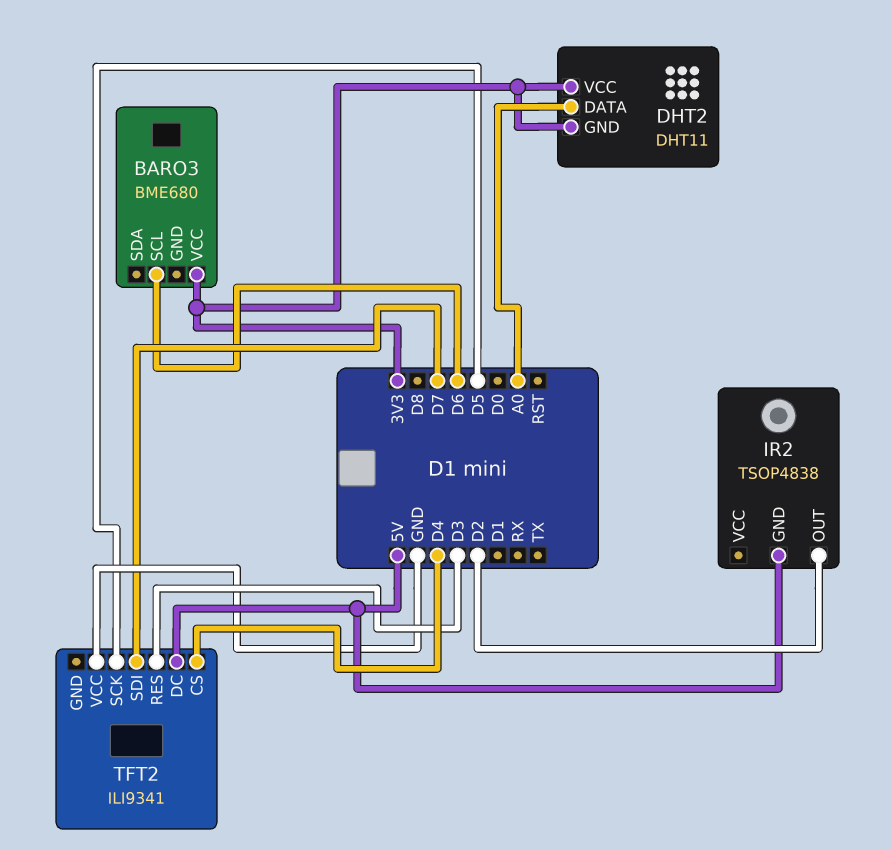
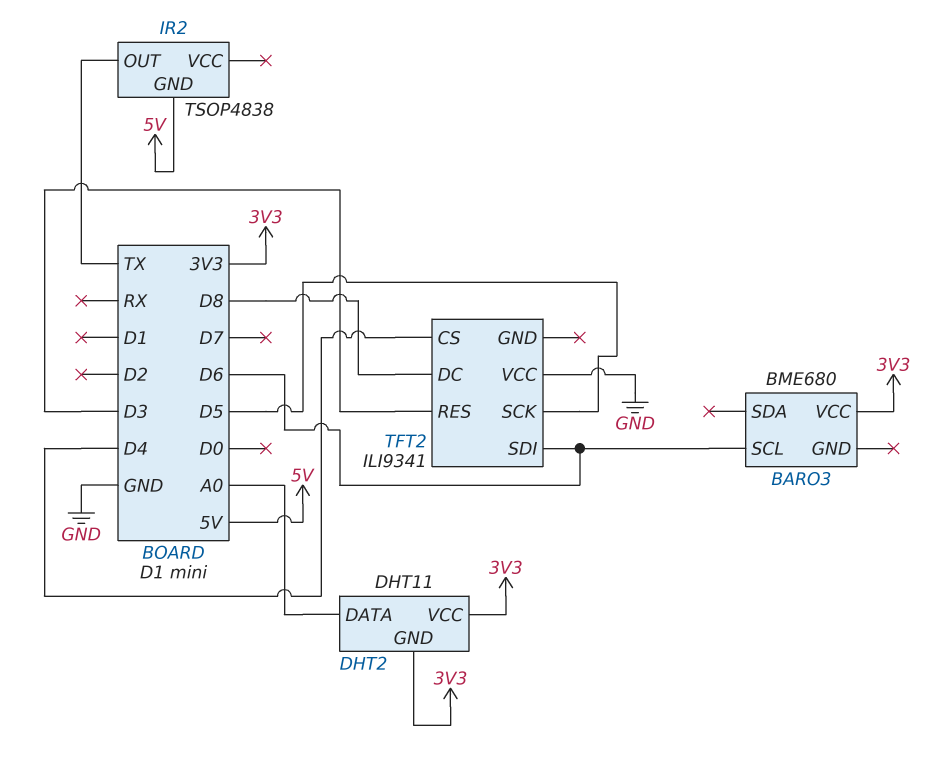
IR2 pin OUT: D2 -> TX
TFT2 pin DC: 5V -> D8
TFT2 pin SDI: D7 -> D6

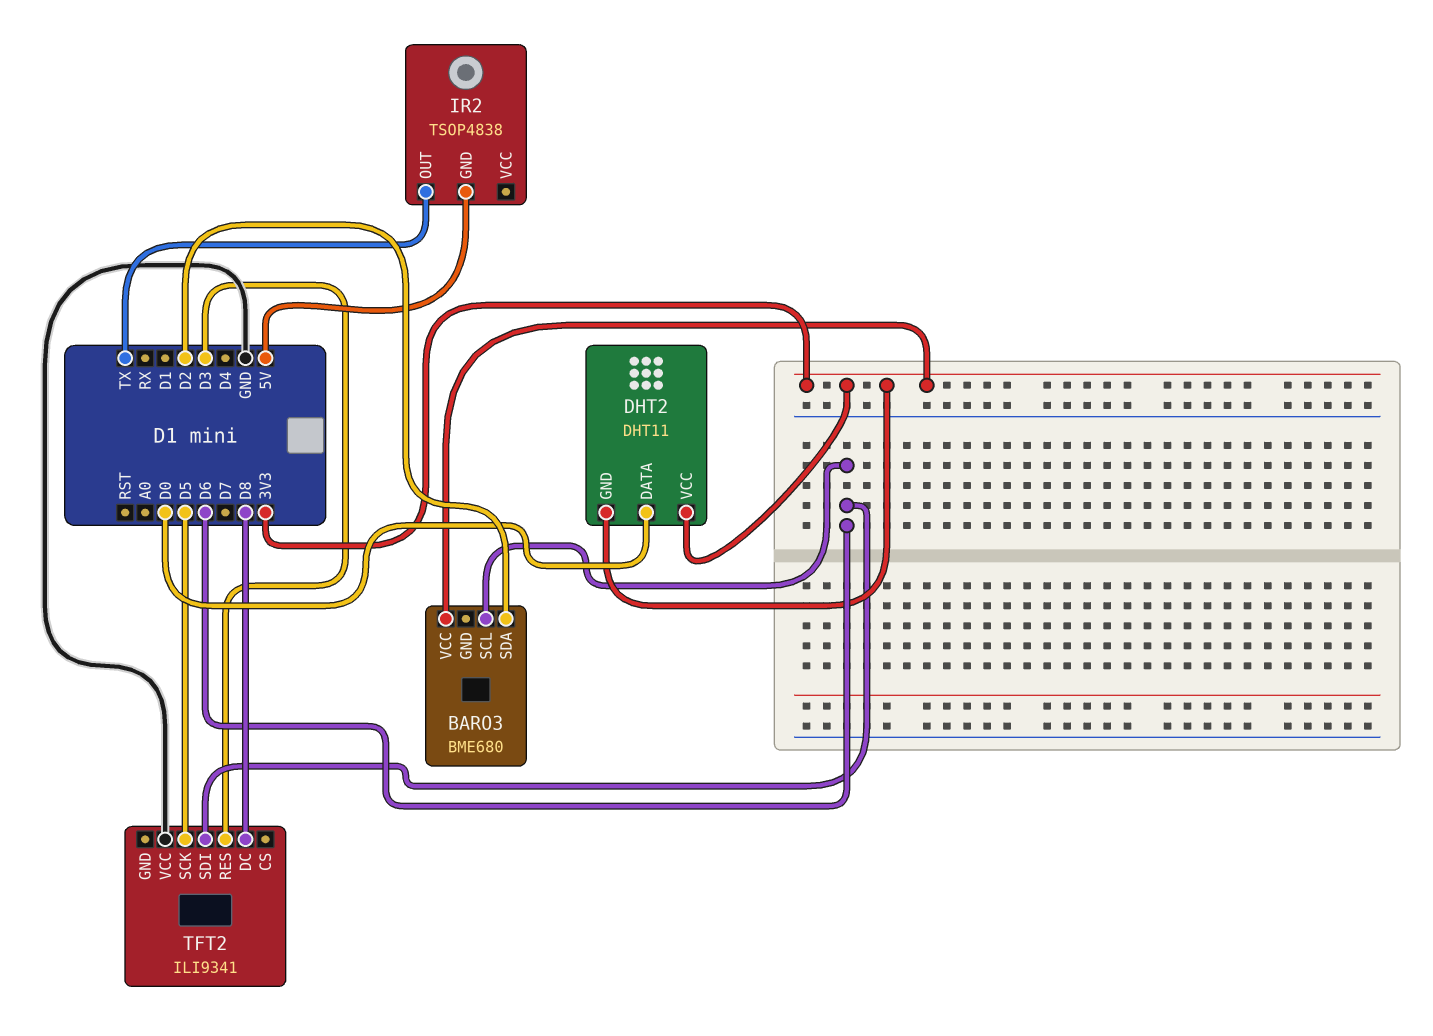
BARO3 pin SDA: none -> D2
DHT2 pin DATA: A0 -> D0
TFT2 pin CS: D4 -> none

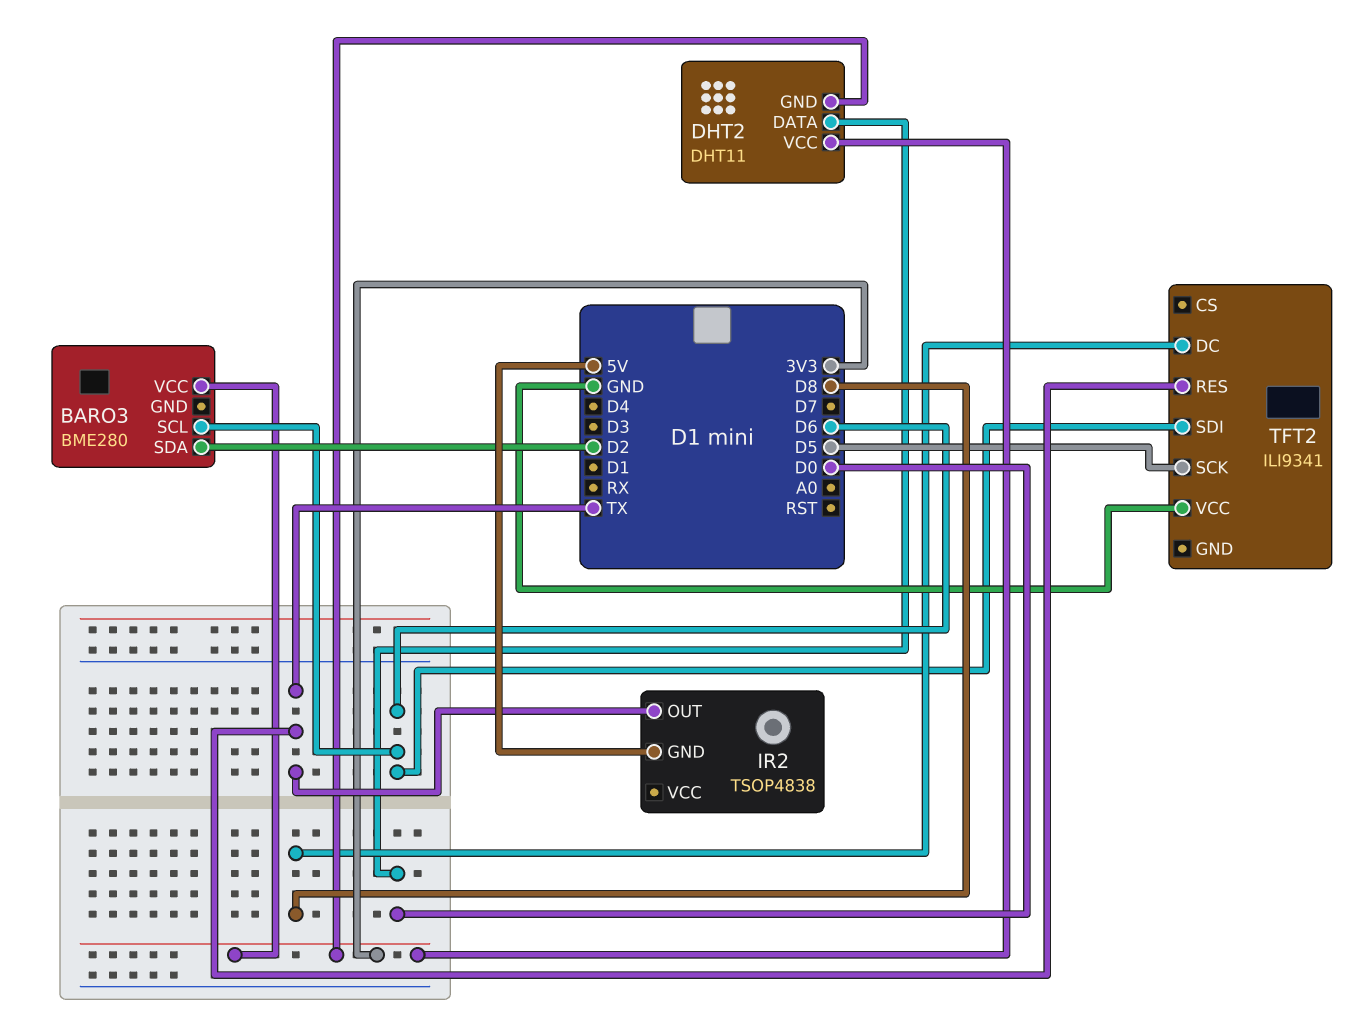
BARO3: BME680 -> BME280
TFT2 pin RES: D3 -> TX

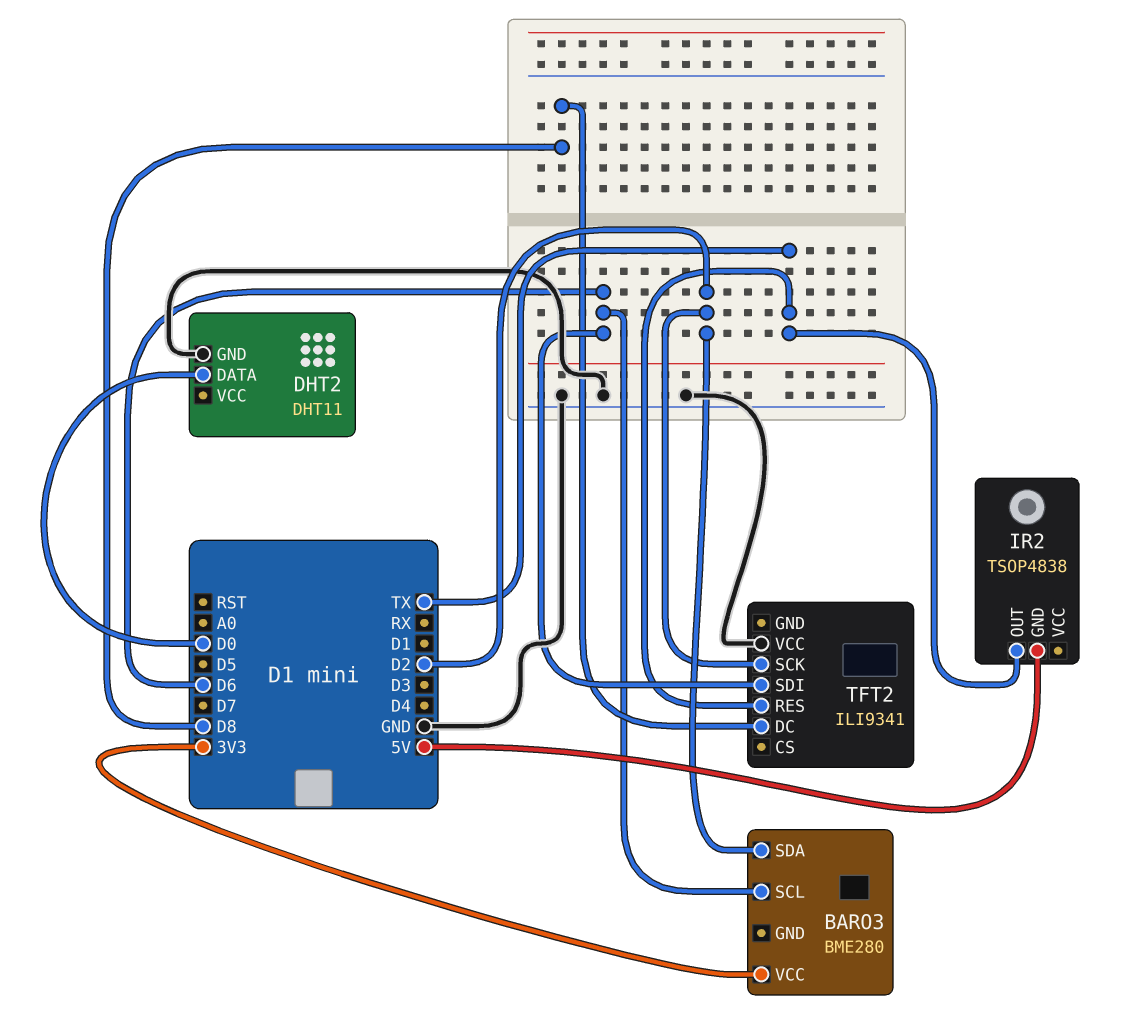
DHT2 pin GND: 3V3 -> GND
DHT2 pin VCC: 3V3 -> none
TFT2 pin SCK: D5 -> D2

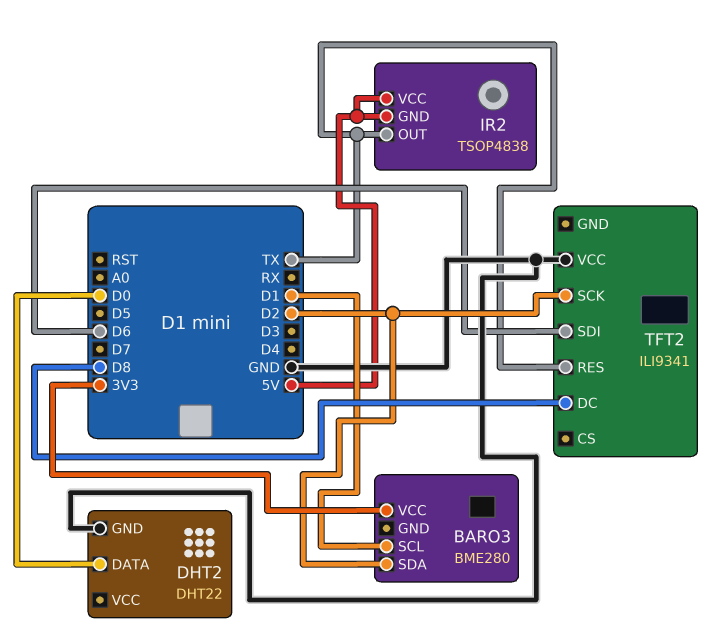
BARO3 pin SCL: D6 -> D1
DHT2: DHT11 -> DHT22
IR2 pin VCC: none -> 5V

